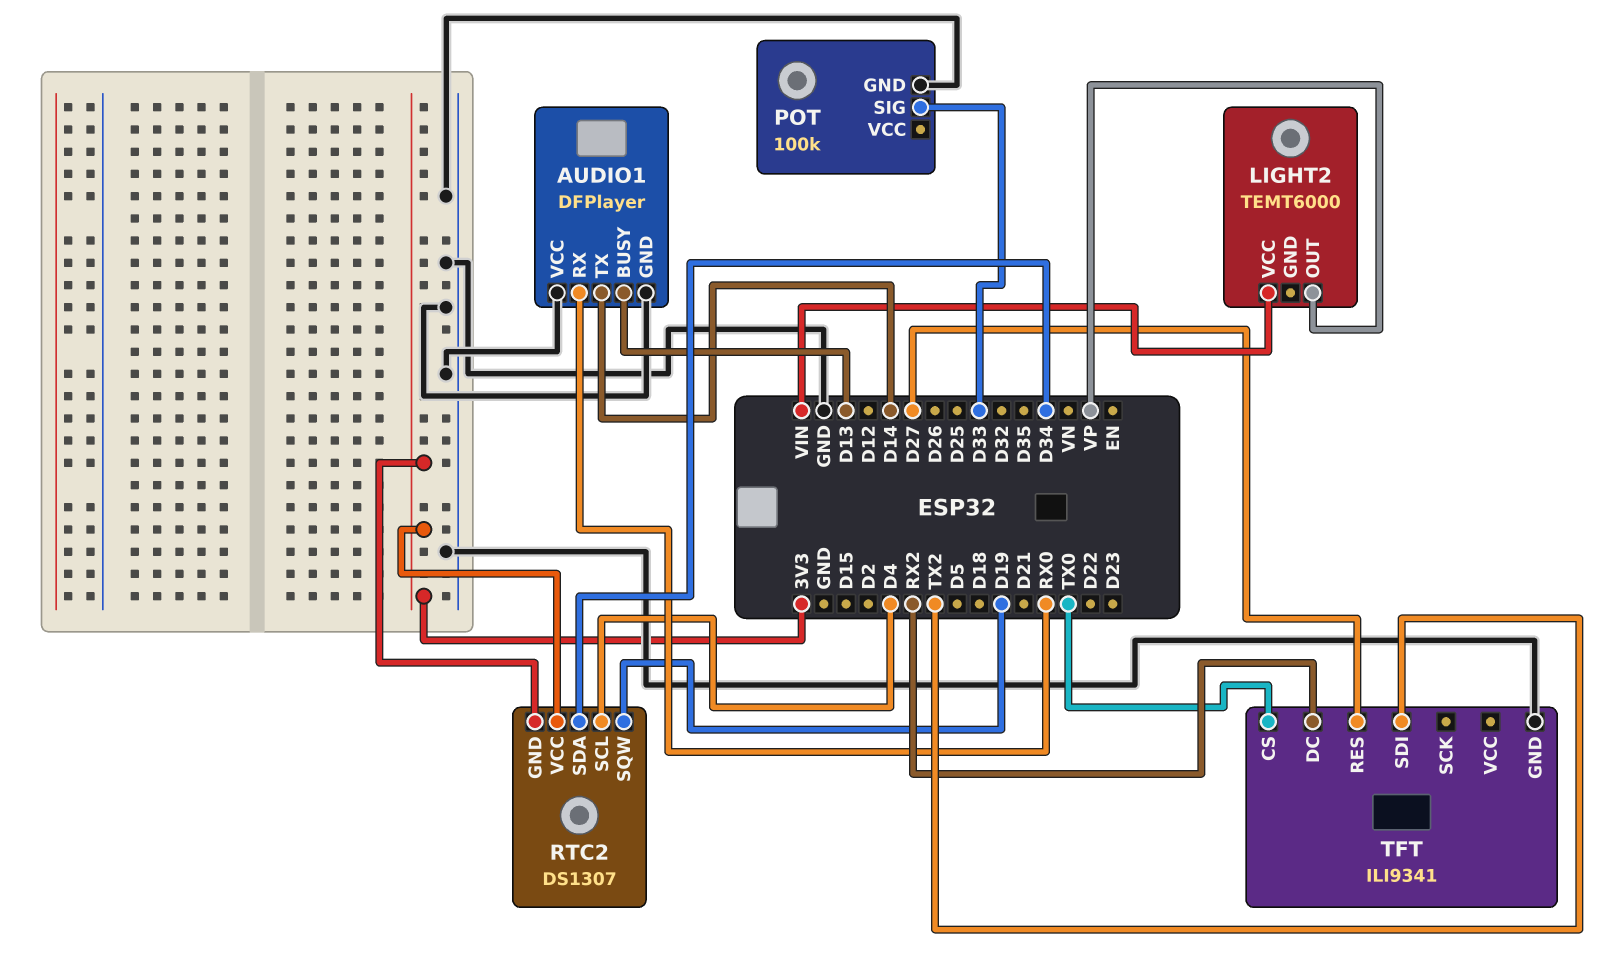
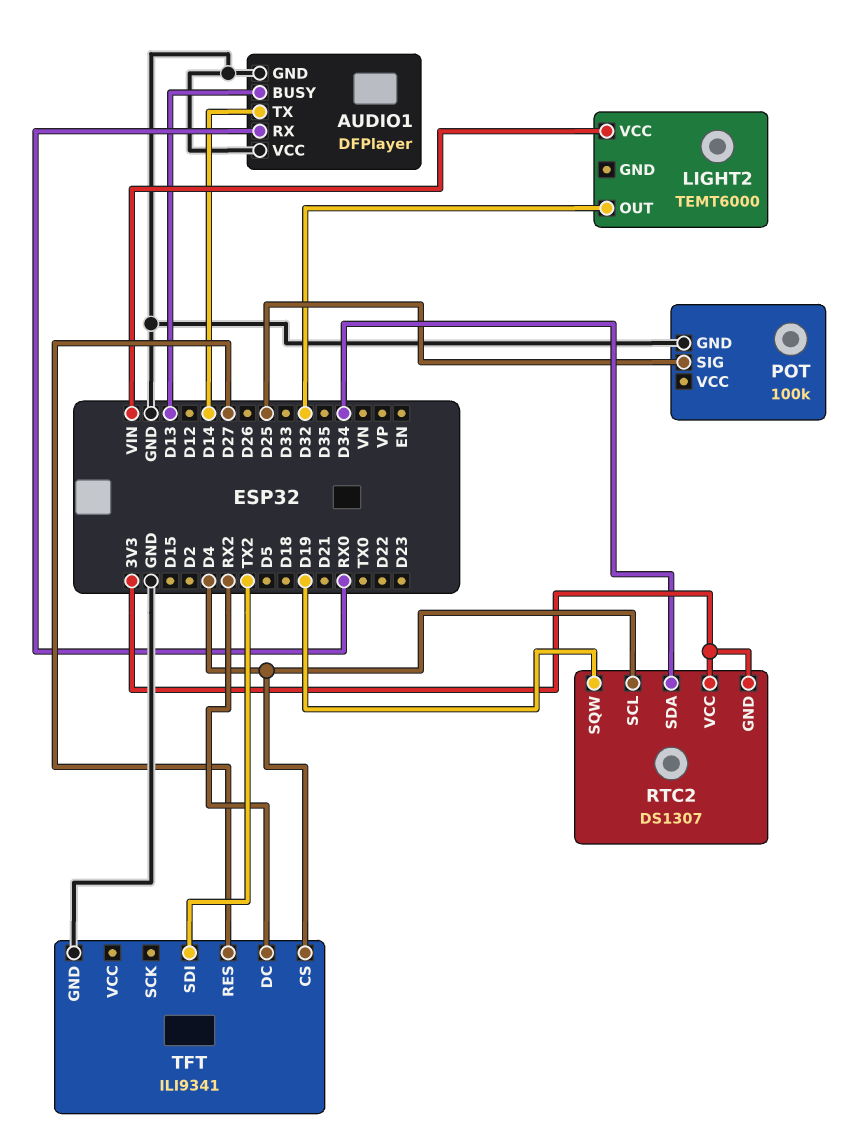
LIGHT2 pin OUT: VP -> D32
POT pin SIG: D33 -> D25
TFT pin CS: TX0 -> D4

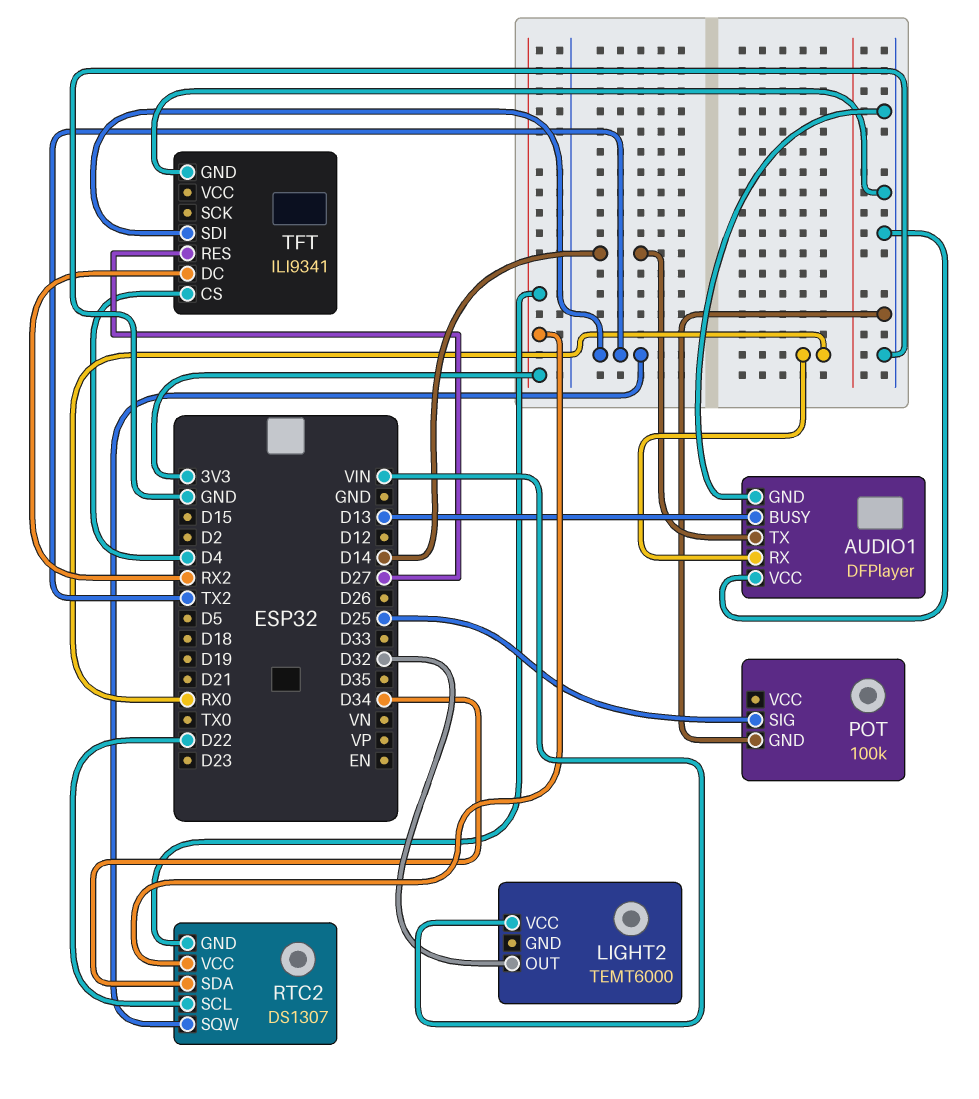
RTC2 pin SCL: D4 -> D22
RTC2 pin SQW: D19 -> TX2

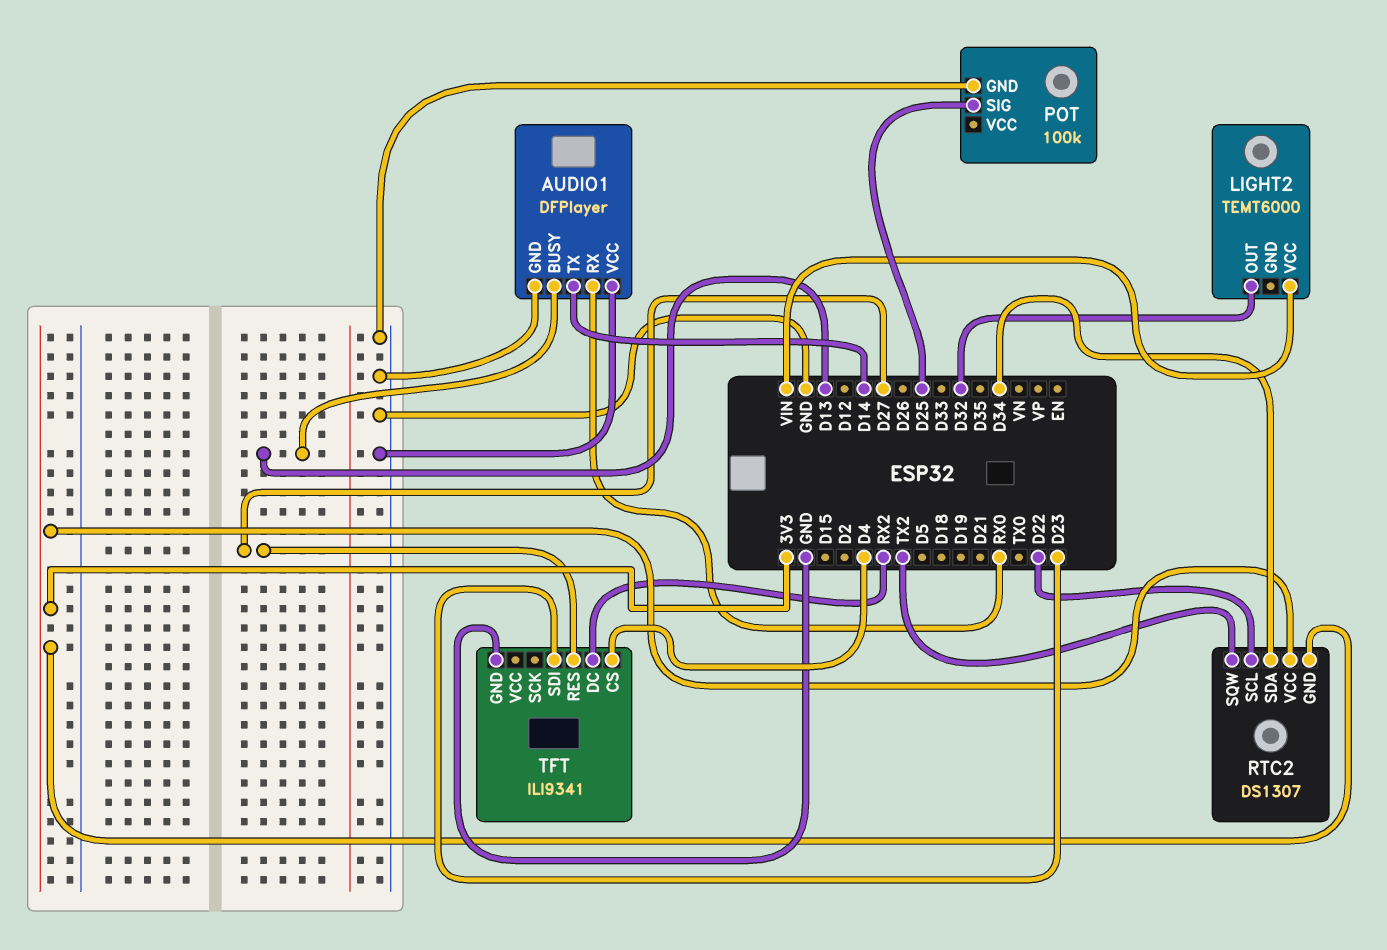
TFT pin SDI: TX2 -> D23

